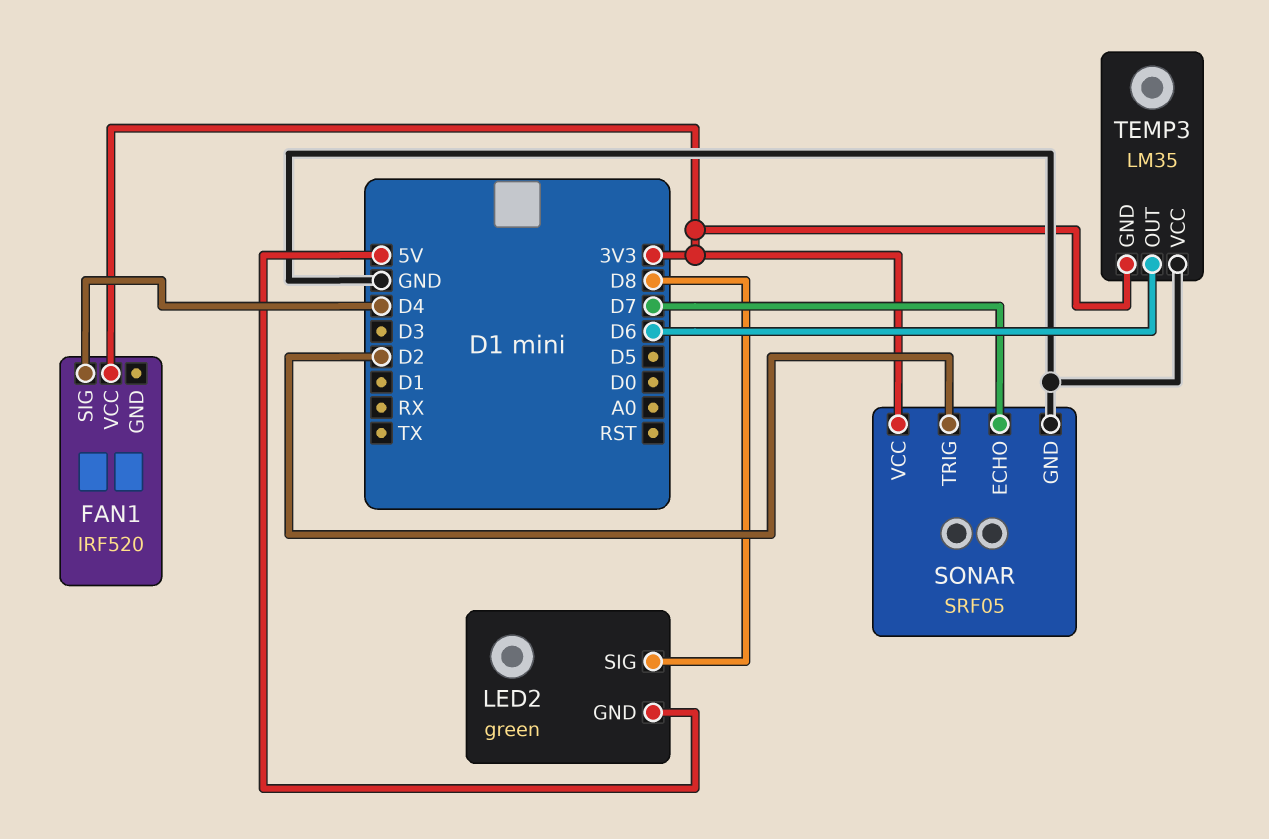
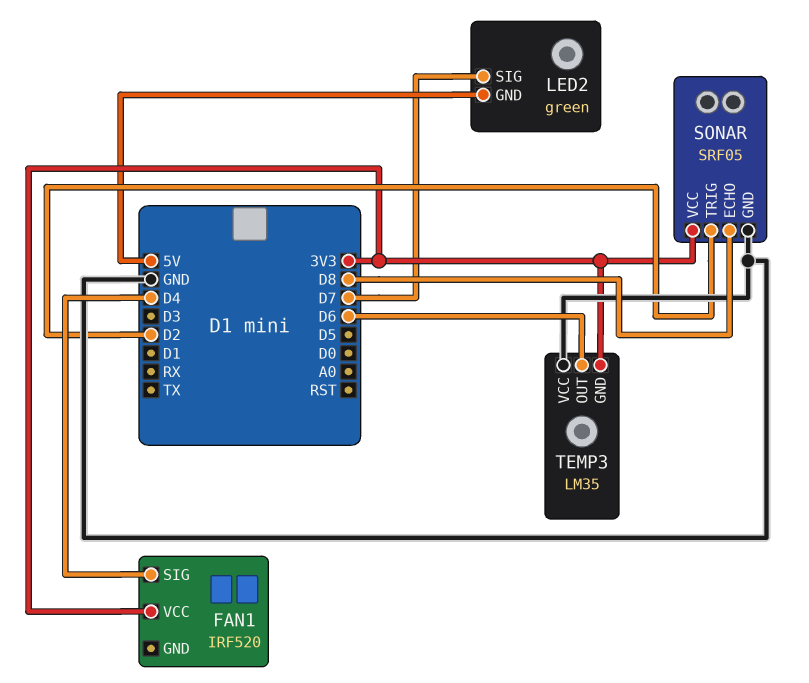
LED2 pin SIG: D8 -> D7
SONAR pin ECHO: D7 -> D8

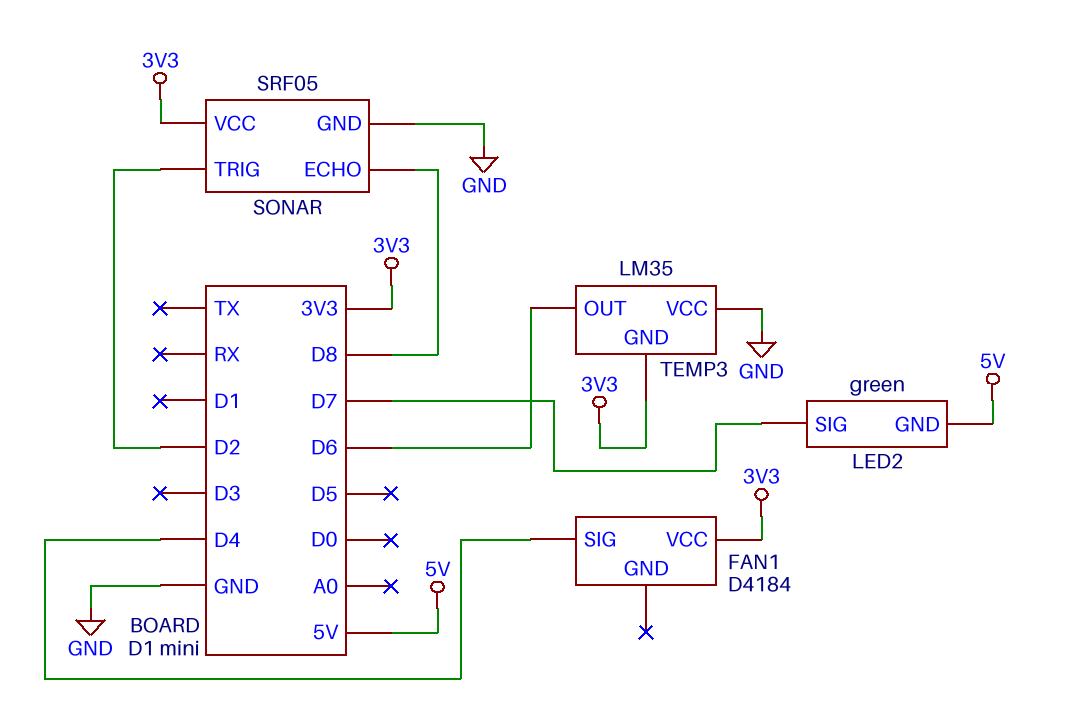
FAN1: IRF520 -> D4184

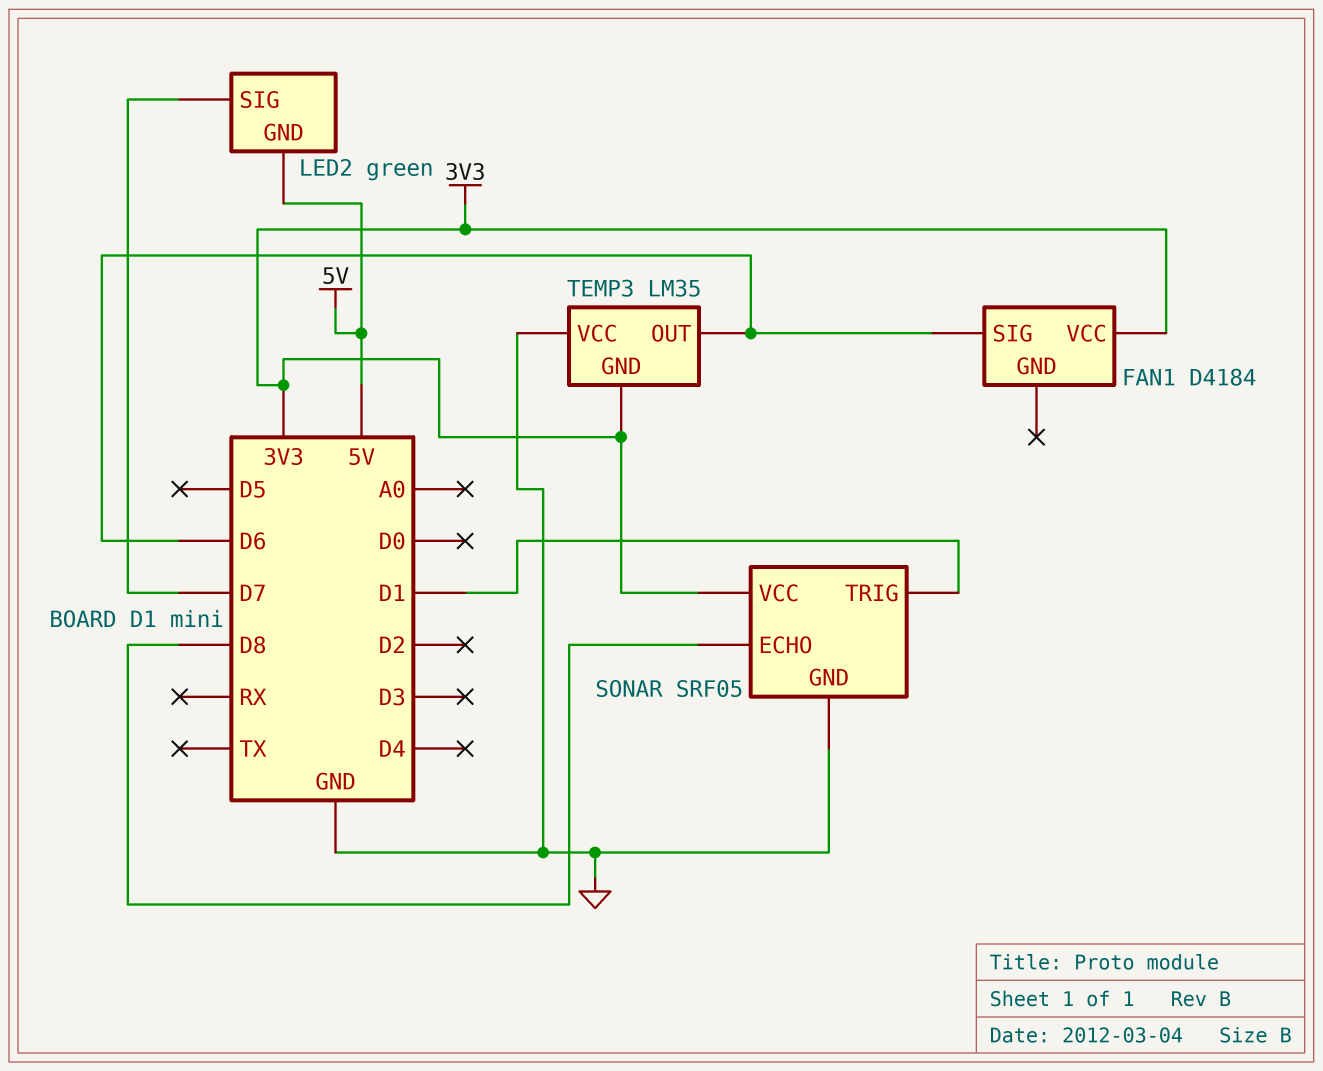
FAN1 pin SIG: D4 -> D6
SONAR pin TRIG: D2 -> D1

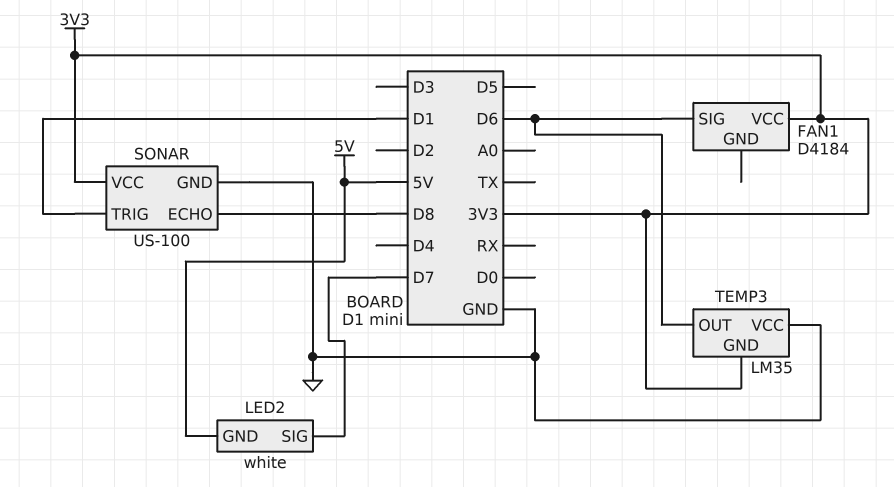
LED2: green -> white
SONAR: SRF05 -> US-100

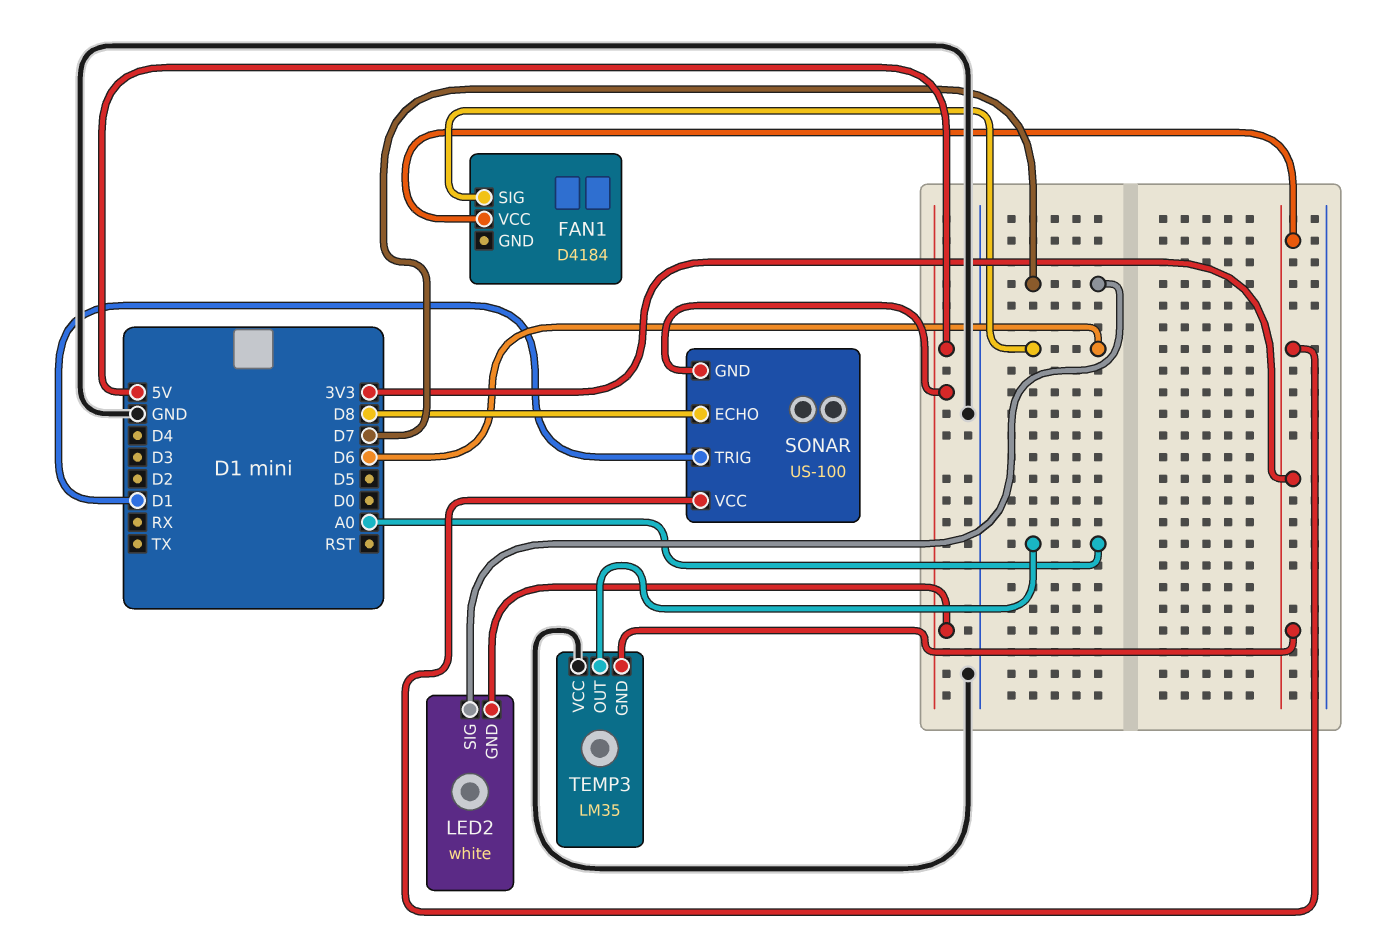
SONAR pin GND: GND -> 5V
TEMP3 pin OUT: D6 -> A0

